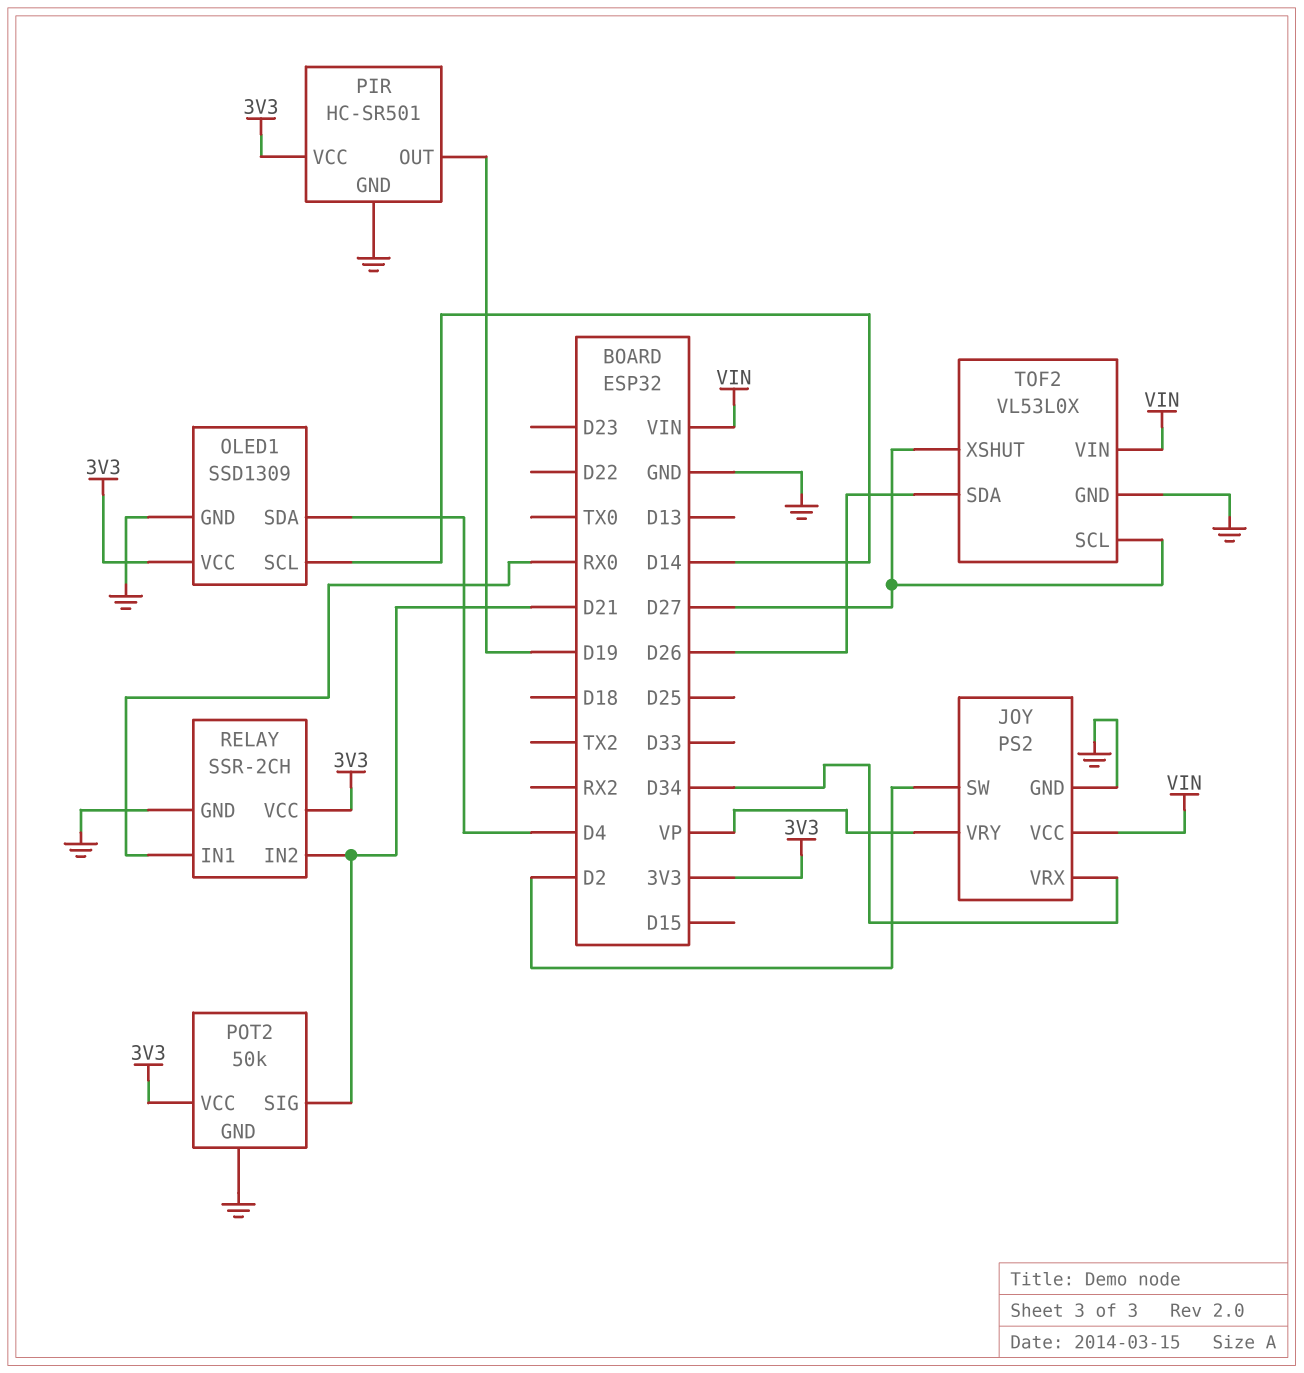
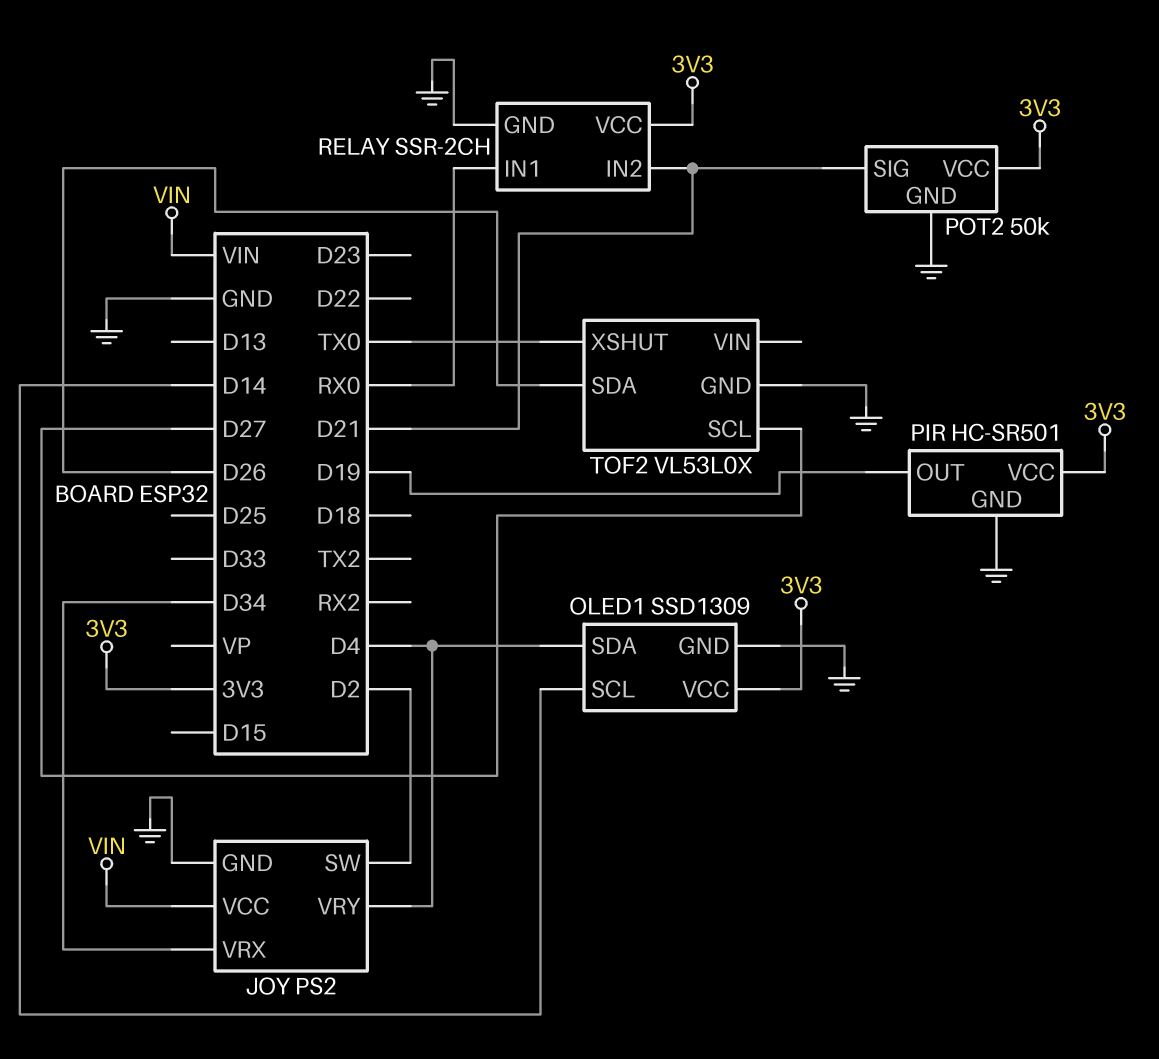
JOY pin VRY: VP -> D4
TOF2 pin VIN: VIN -> none
TOF2 pin XSHUT: D27 -> TX0

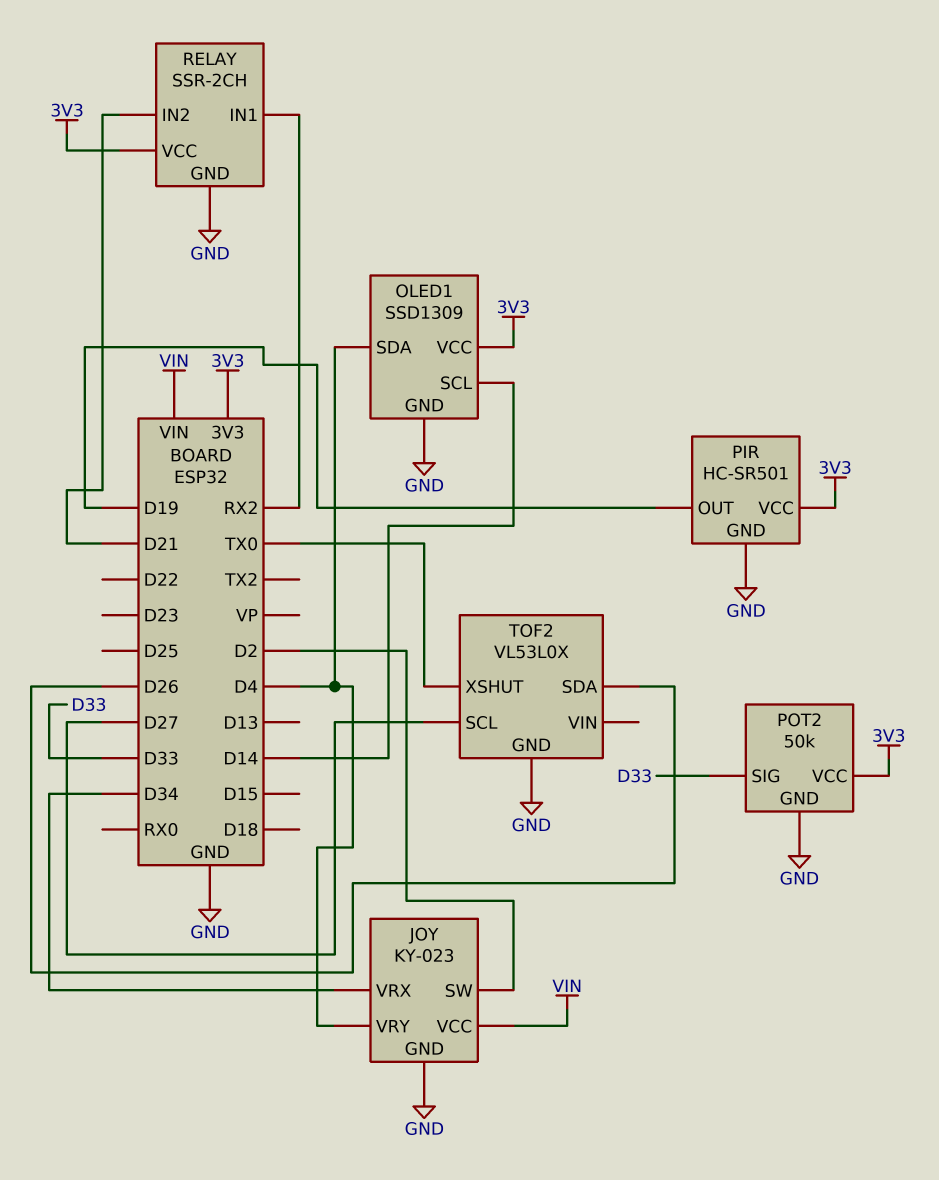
JOY: PS2 -> KY-023
POT2 pin SIG: D21 -> D33
RELAY pin IN1: RX0 -> RX2

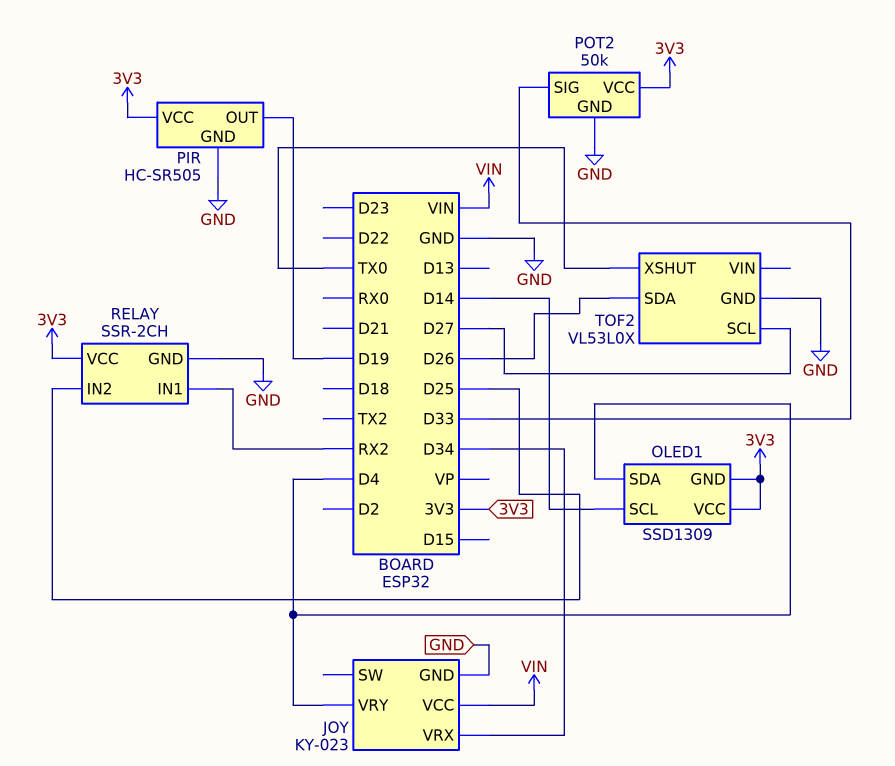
JOY pin SW: D2 -> none
OLED1 pin GND: GND -> 3V3
PIR: HC-SR501 -> HC-SR505
RELAY pin IN2: D21 -> D25

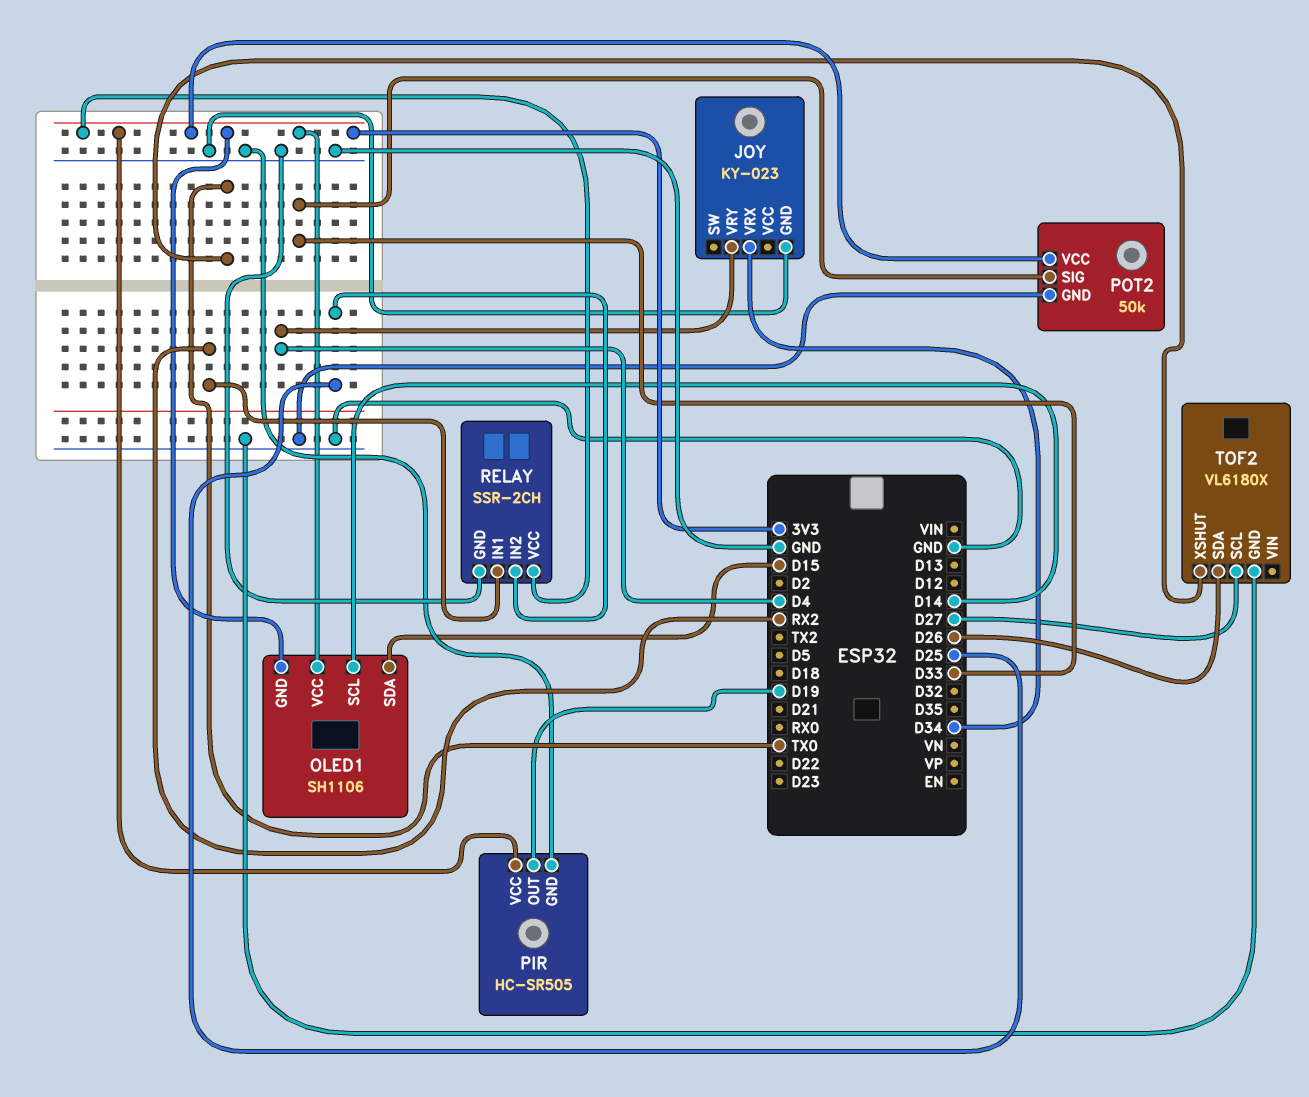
JOY pin VCC: VIN -> none
OLED1: SSD1309 -> SH1106
OLED1 pin SDA: D4 -> D15
TOF2: VL53L0X -> VL6180X

